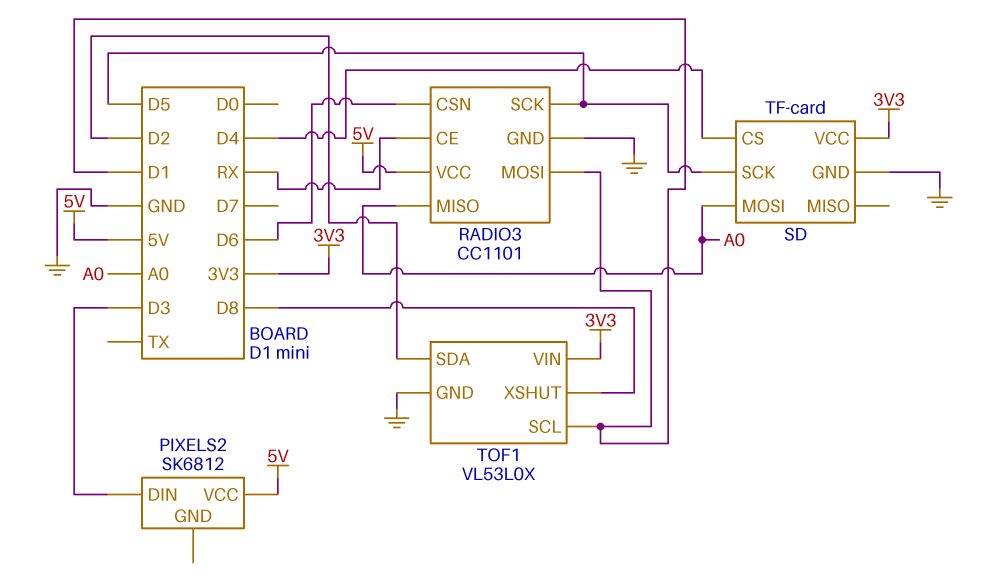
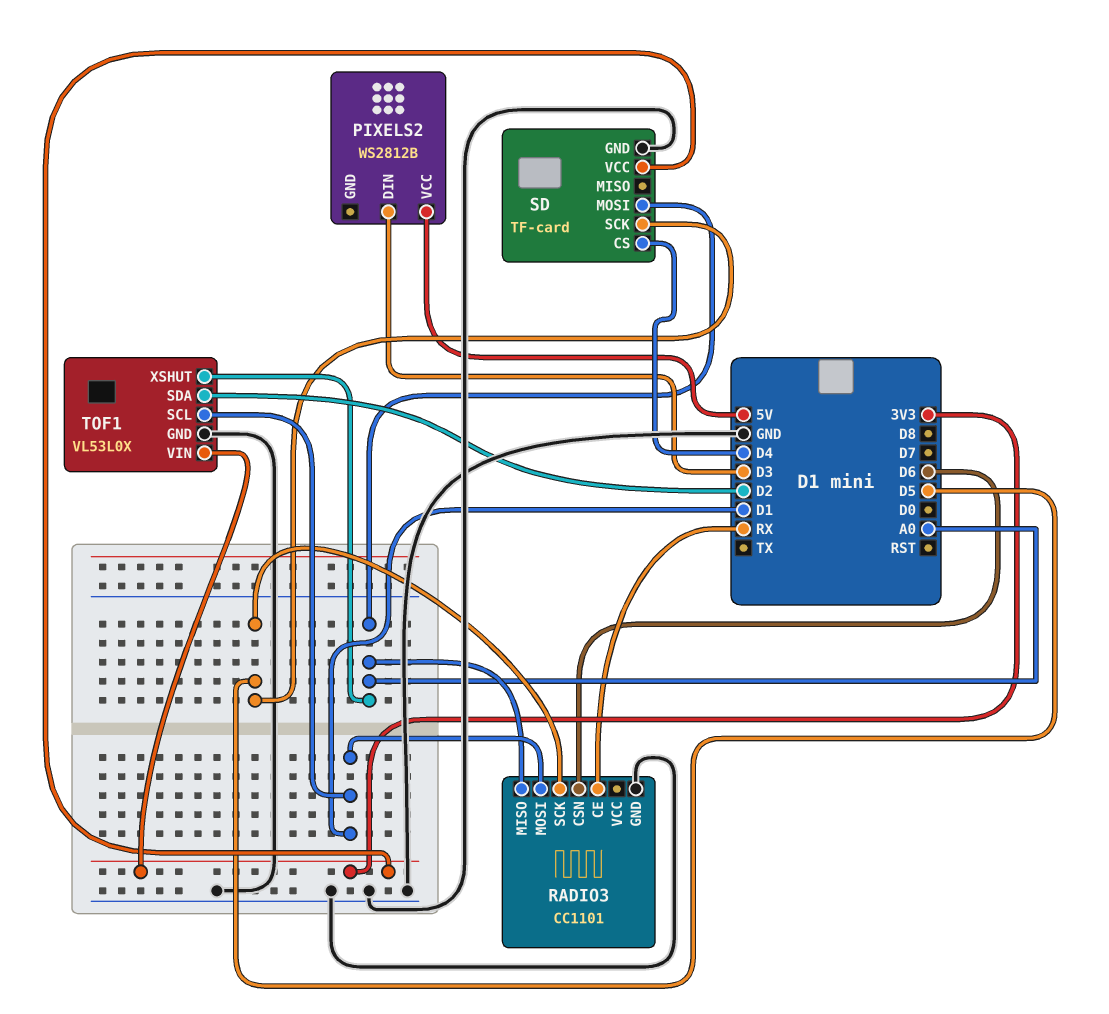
PIXELS2: SK6812 -> WS2812B
RADIO3 pin VCC: 5V -> none
TOF1 pin XSHUT: D8 -> A0

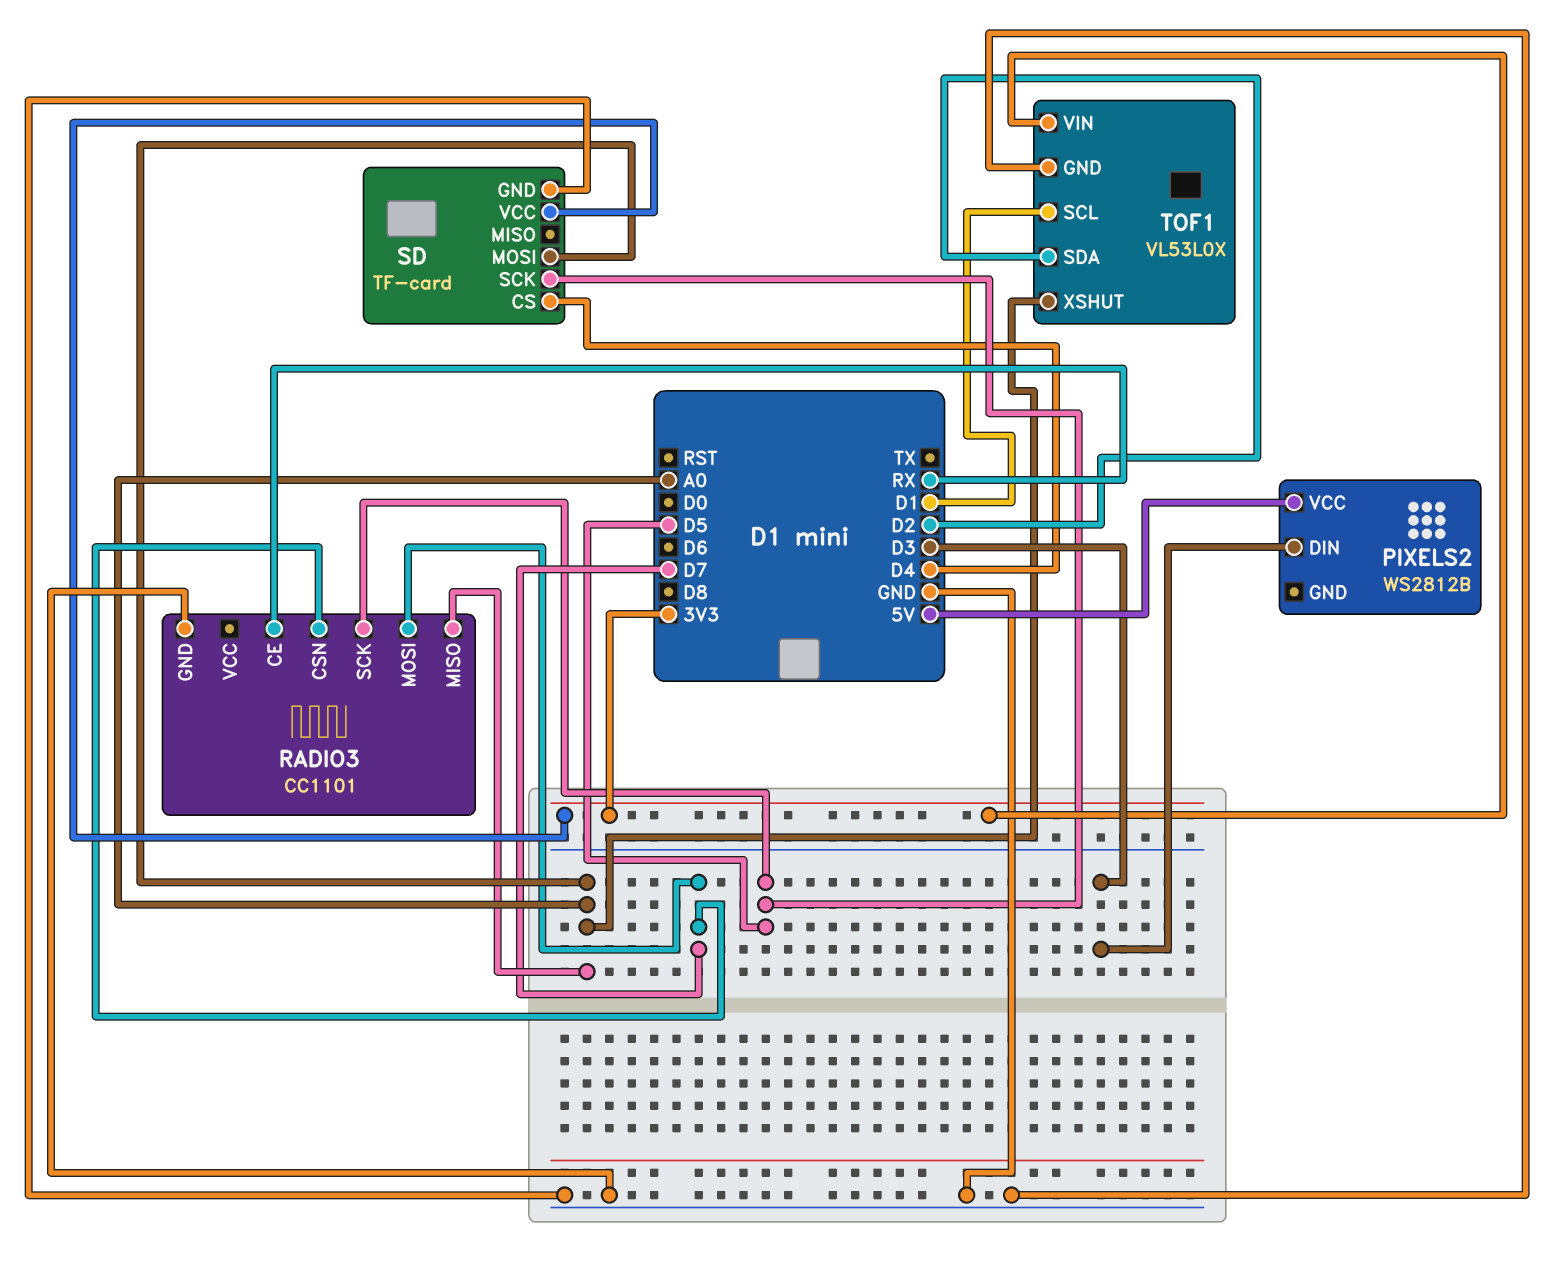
RADIO3 pin CSN: D6 -> D7
RADIO3 pin MOSI: D1 -> D7

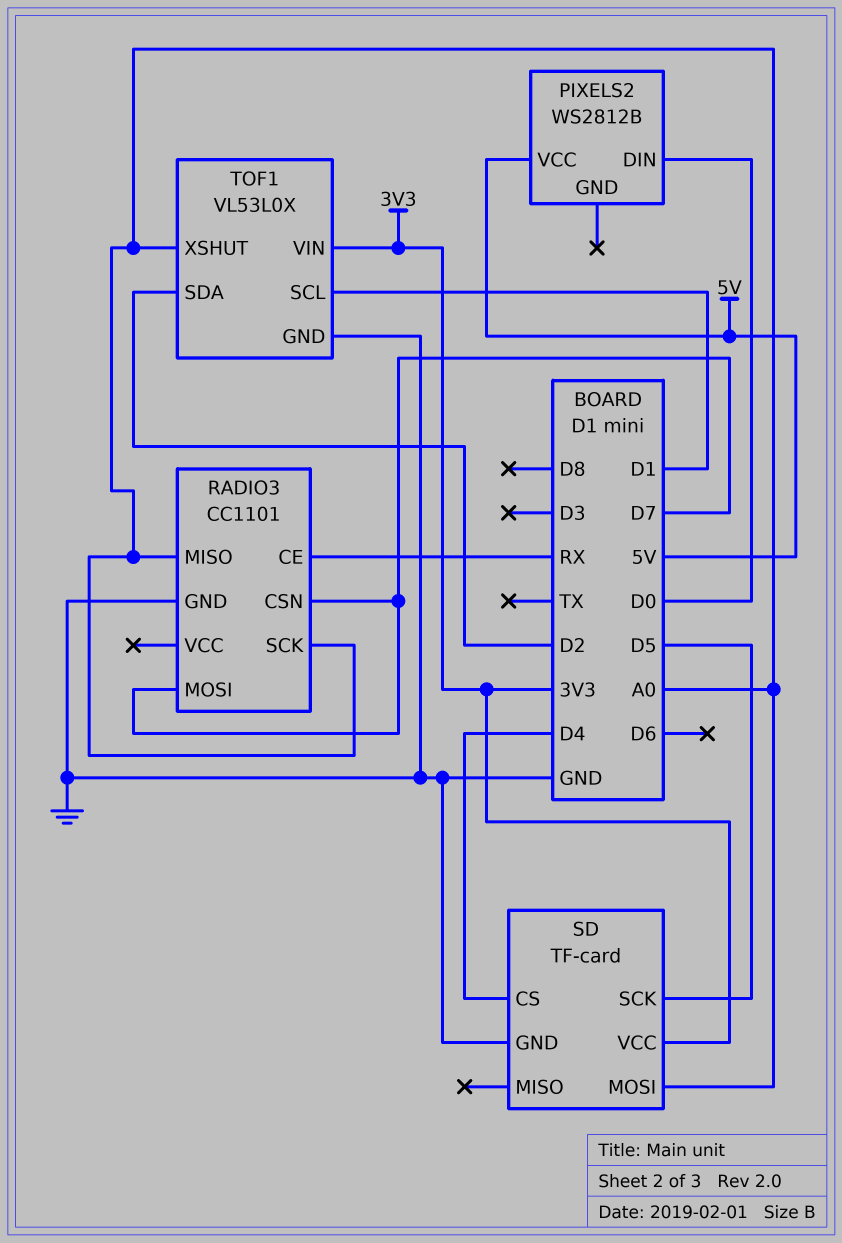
PIXELS2 pin DIN: D3 -> D0
RADIO3 pin SCK: D5 -> A0

